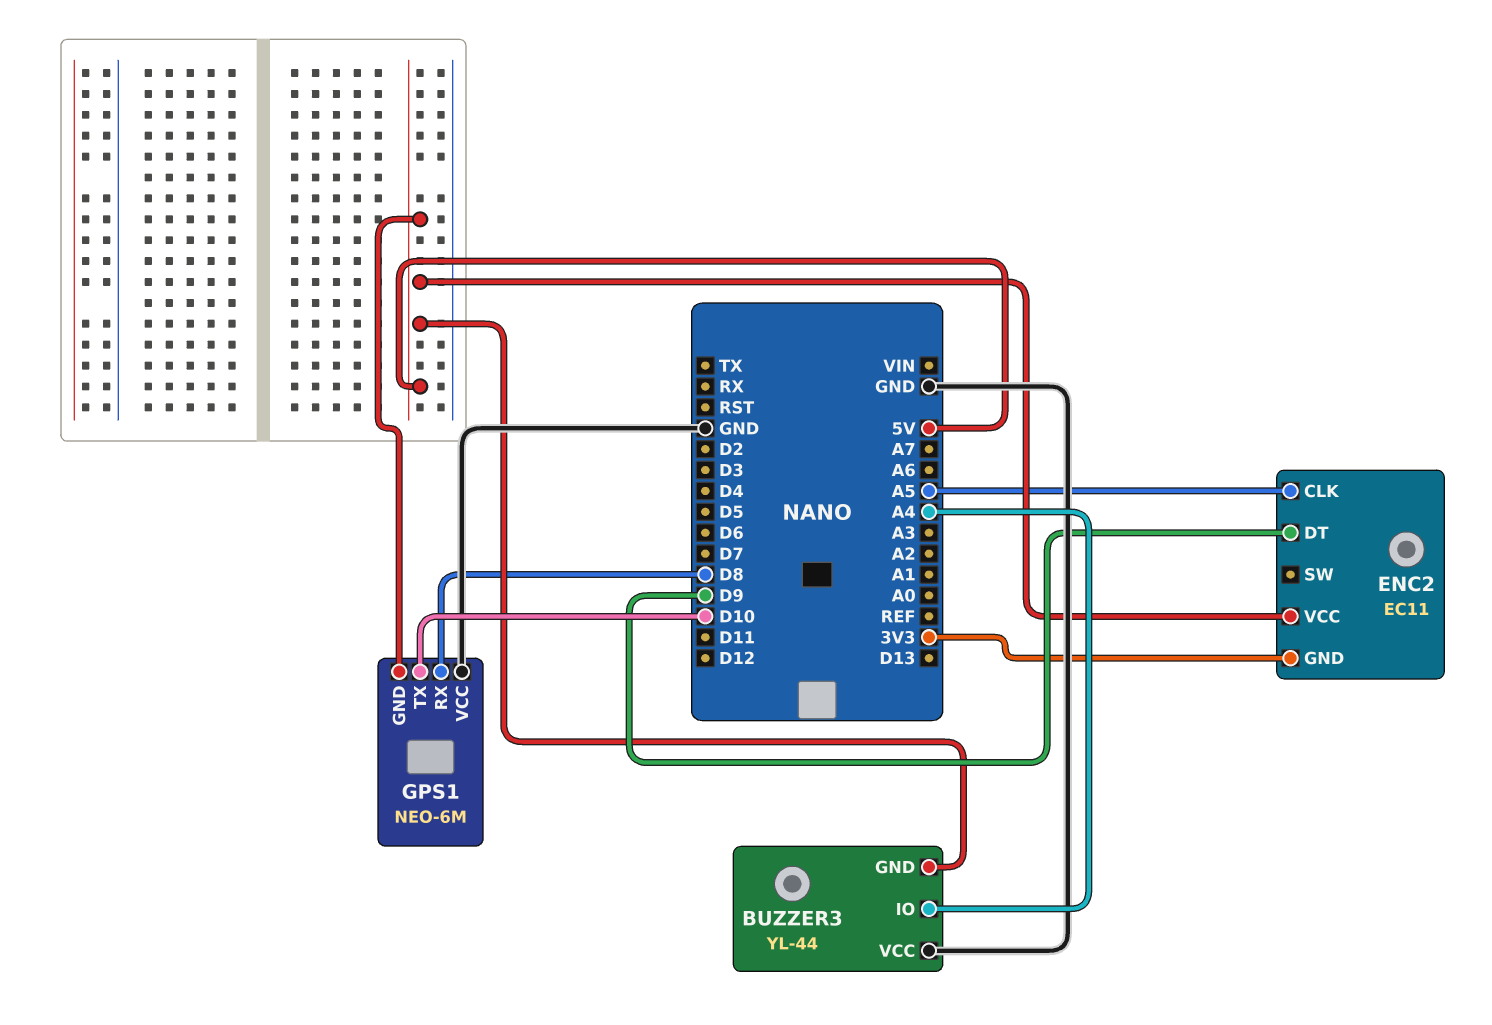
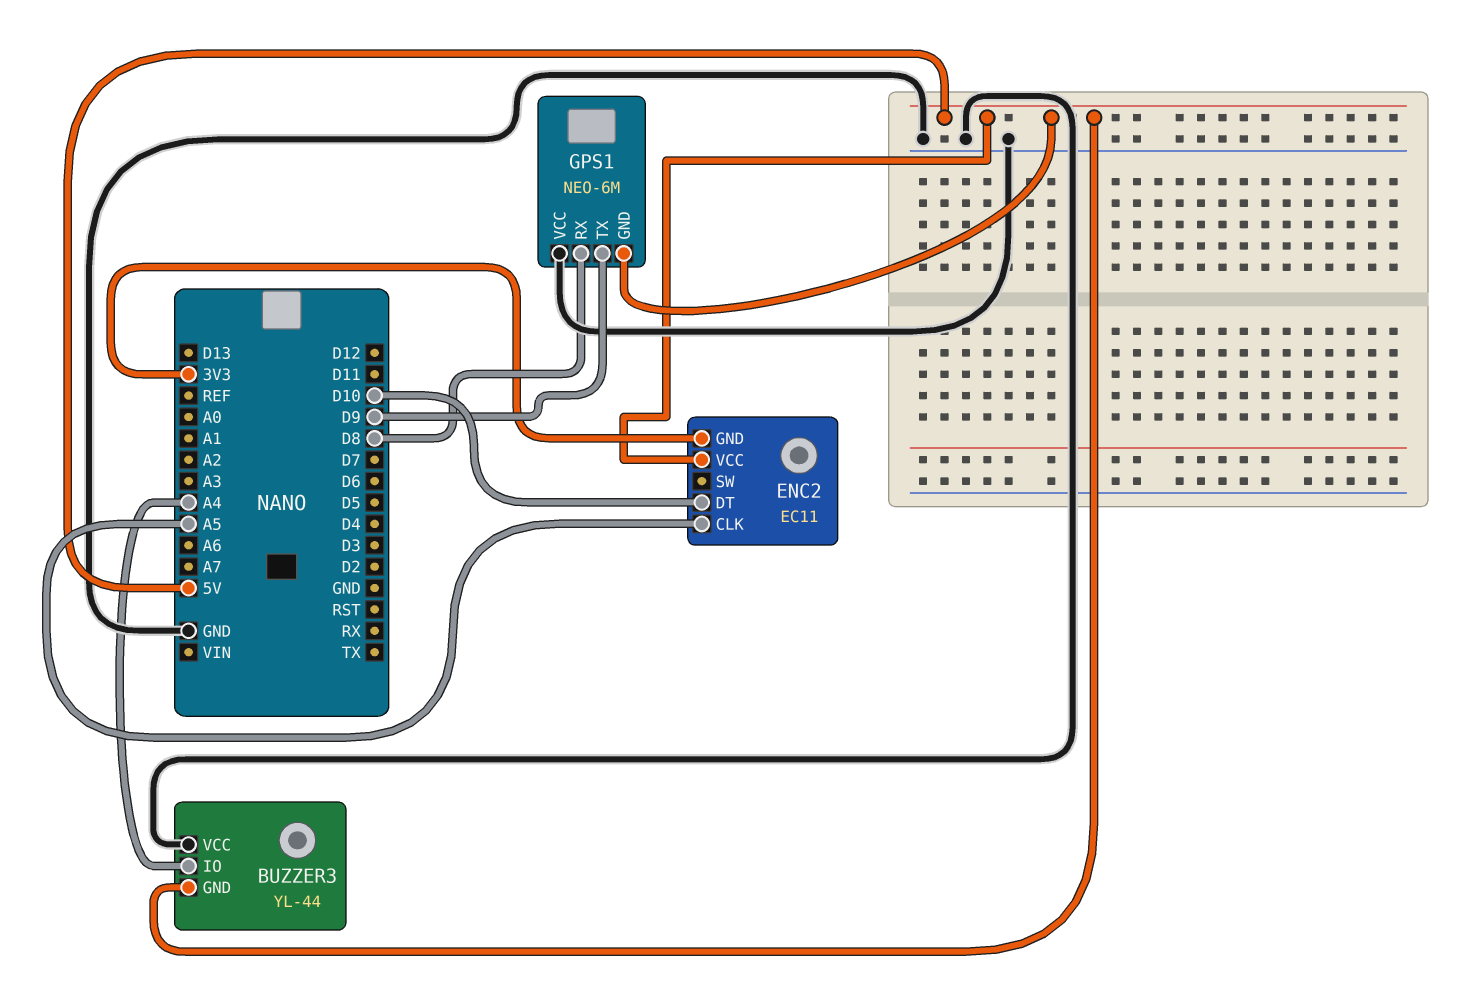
ENC2 pin DT: D9 -> D10
GPS1 pin TX: D10 -> D9

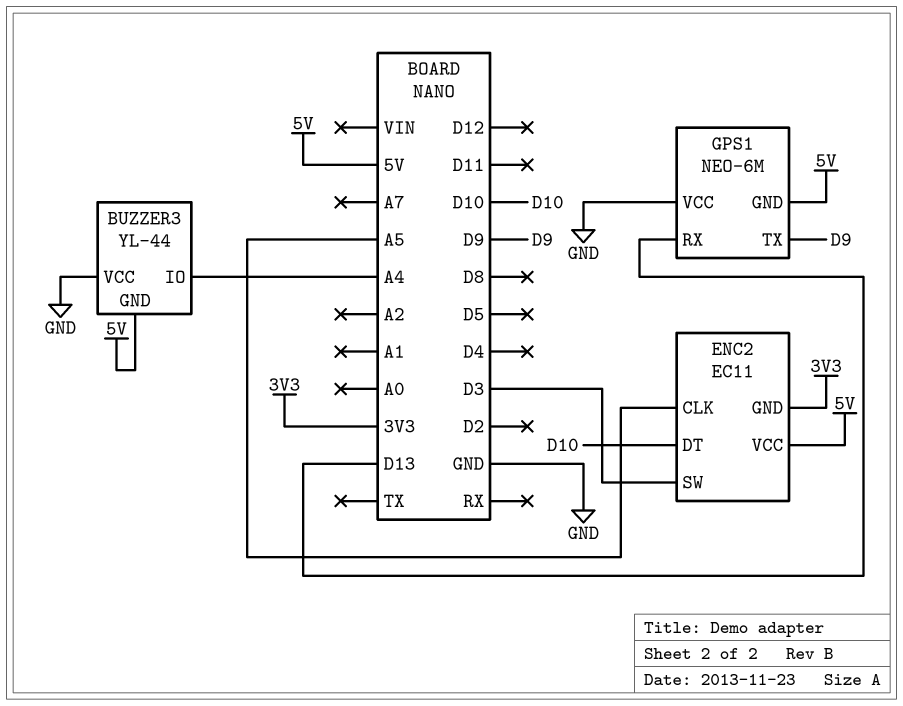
ENC2 pin SW: none -> D3
GPS1 pin RX: D8 -> D13

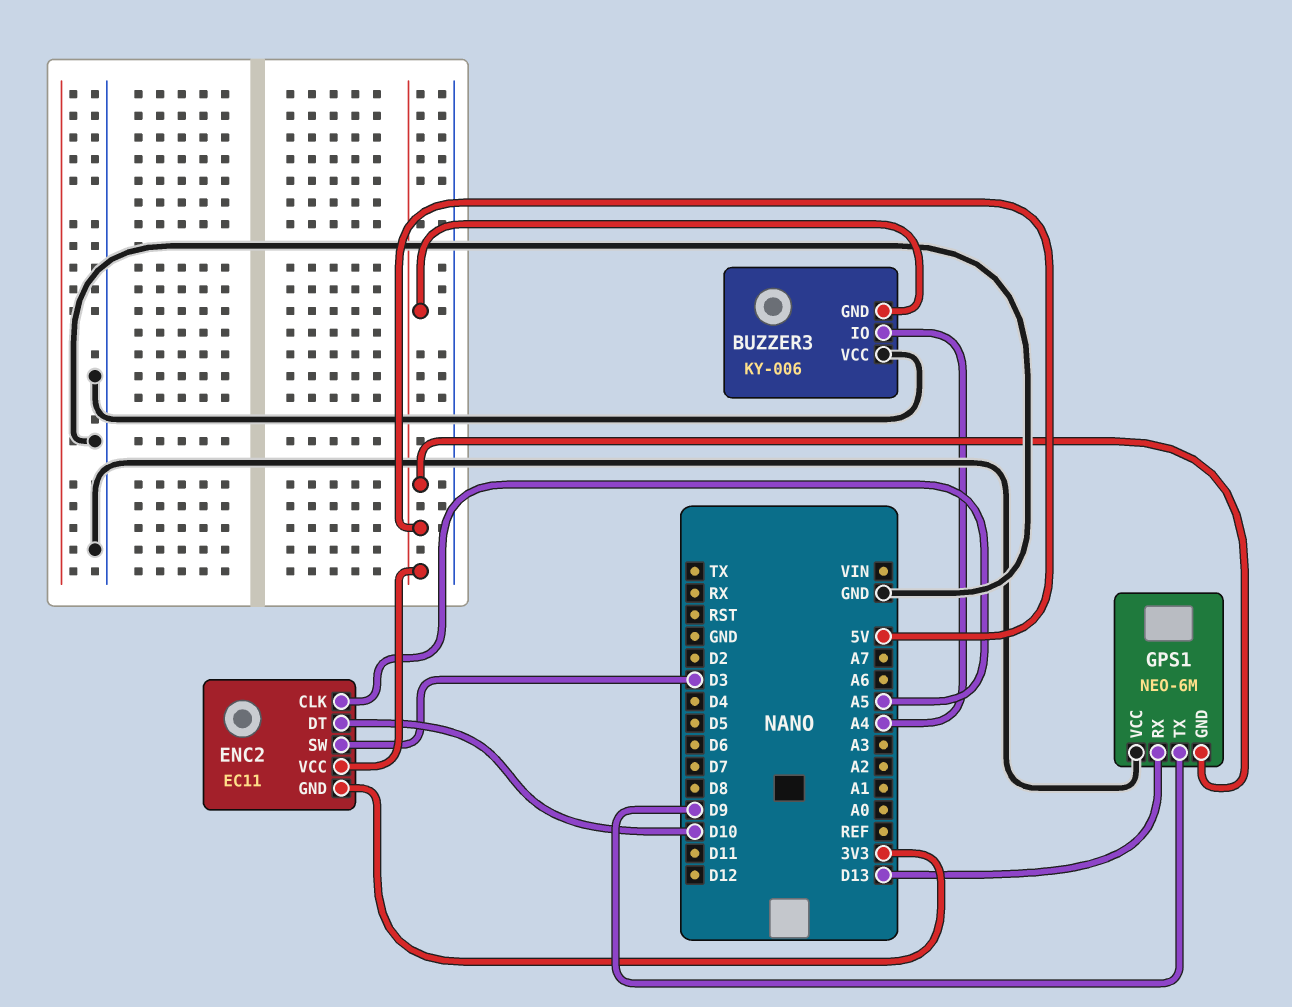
BUZZER3: YL-44 -> KY-006

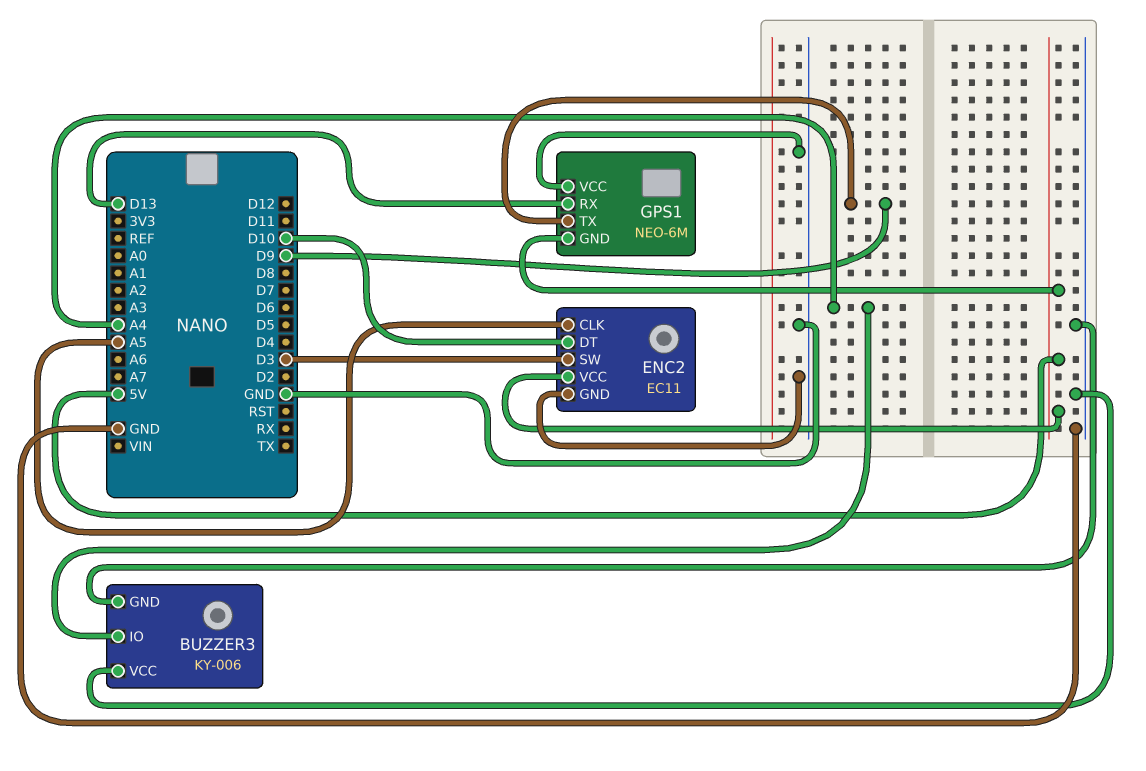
BUZZER3 pin GND: 5V -> GND
ENC2 pin GND: 3V3 -> GND

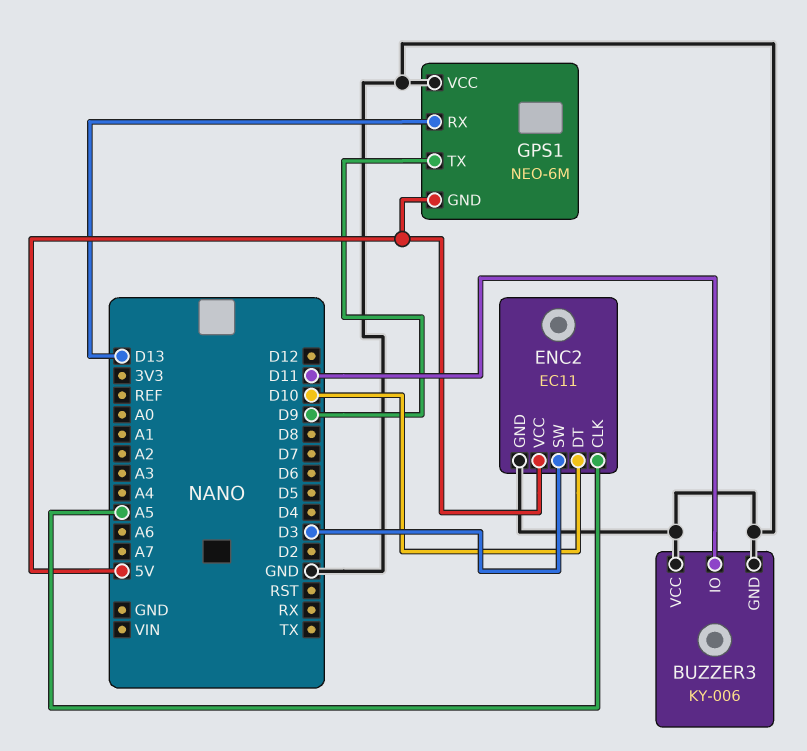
BUZZER3 pin IO: A4 -> D11

